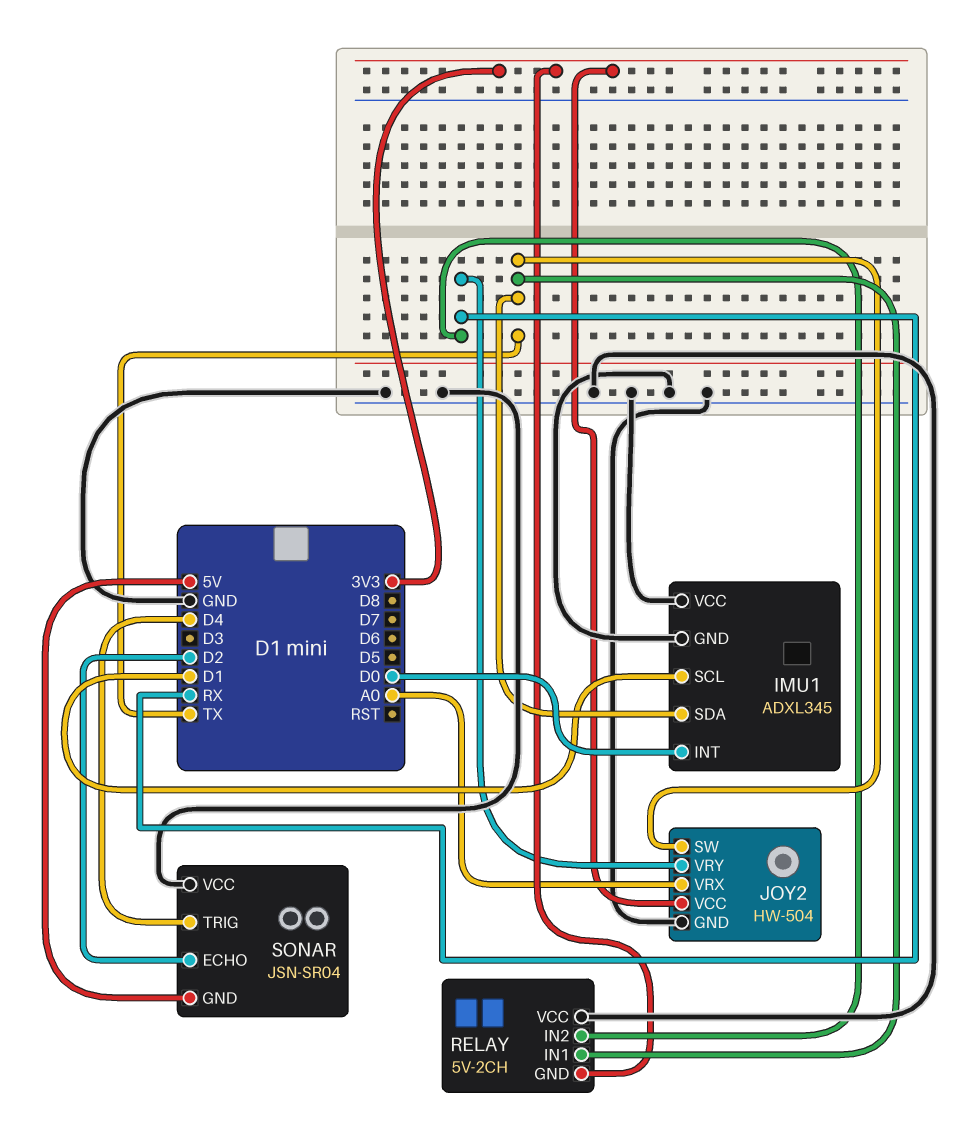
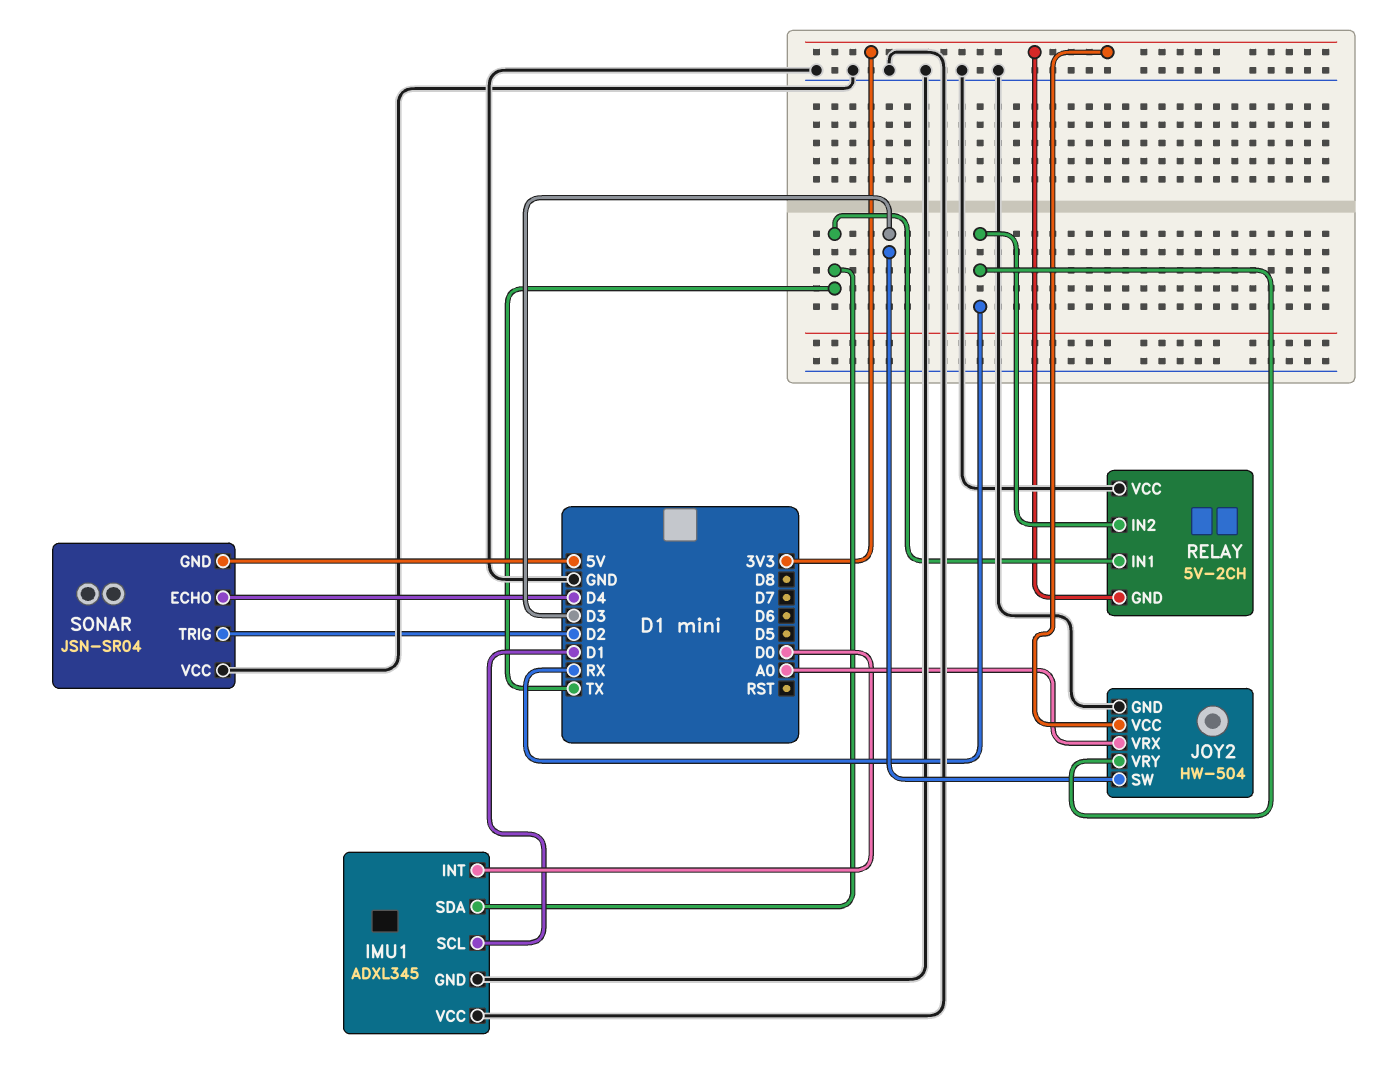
JOY2 pin SW: TX -> D3
SONAR pin ECHO: D2 -> D4
SONAR pin TRIG: D4 -> D2

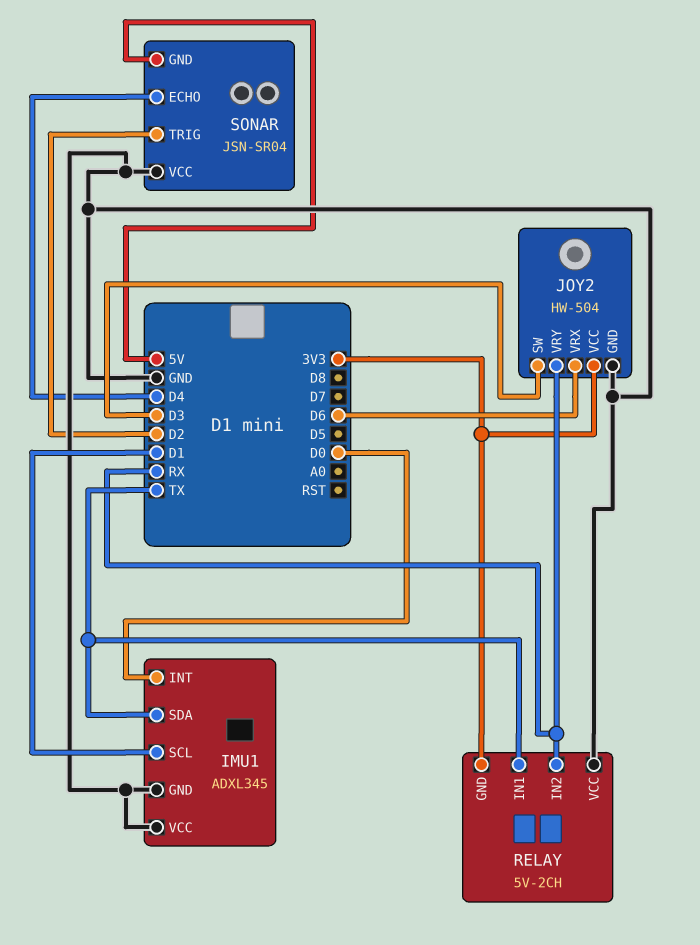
JOY2 pin VRX: A0 -> D6

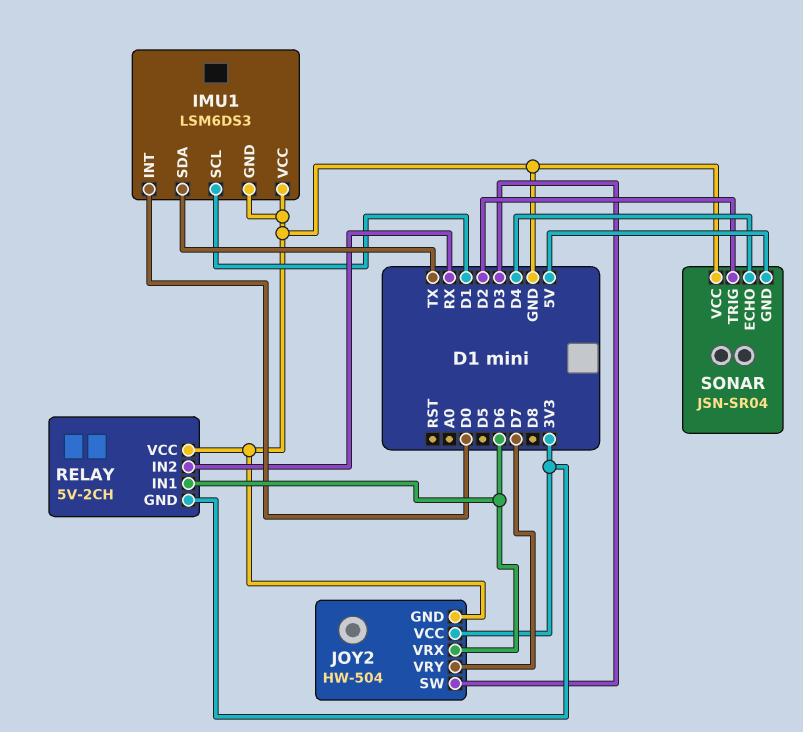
IMU1: ADXL345 -> LSM6DS3
JOY2 pin VRY: RX -> D7
RELAY pin IN1: TX -> D6

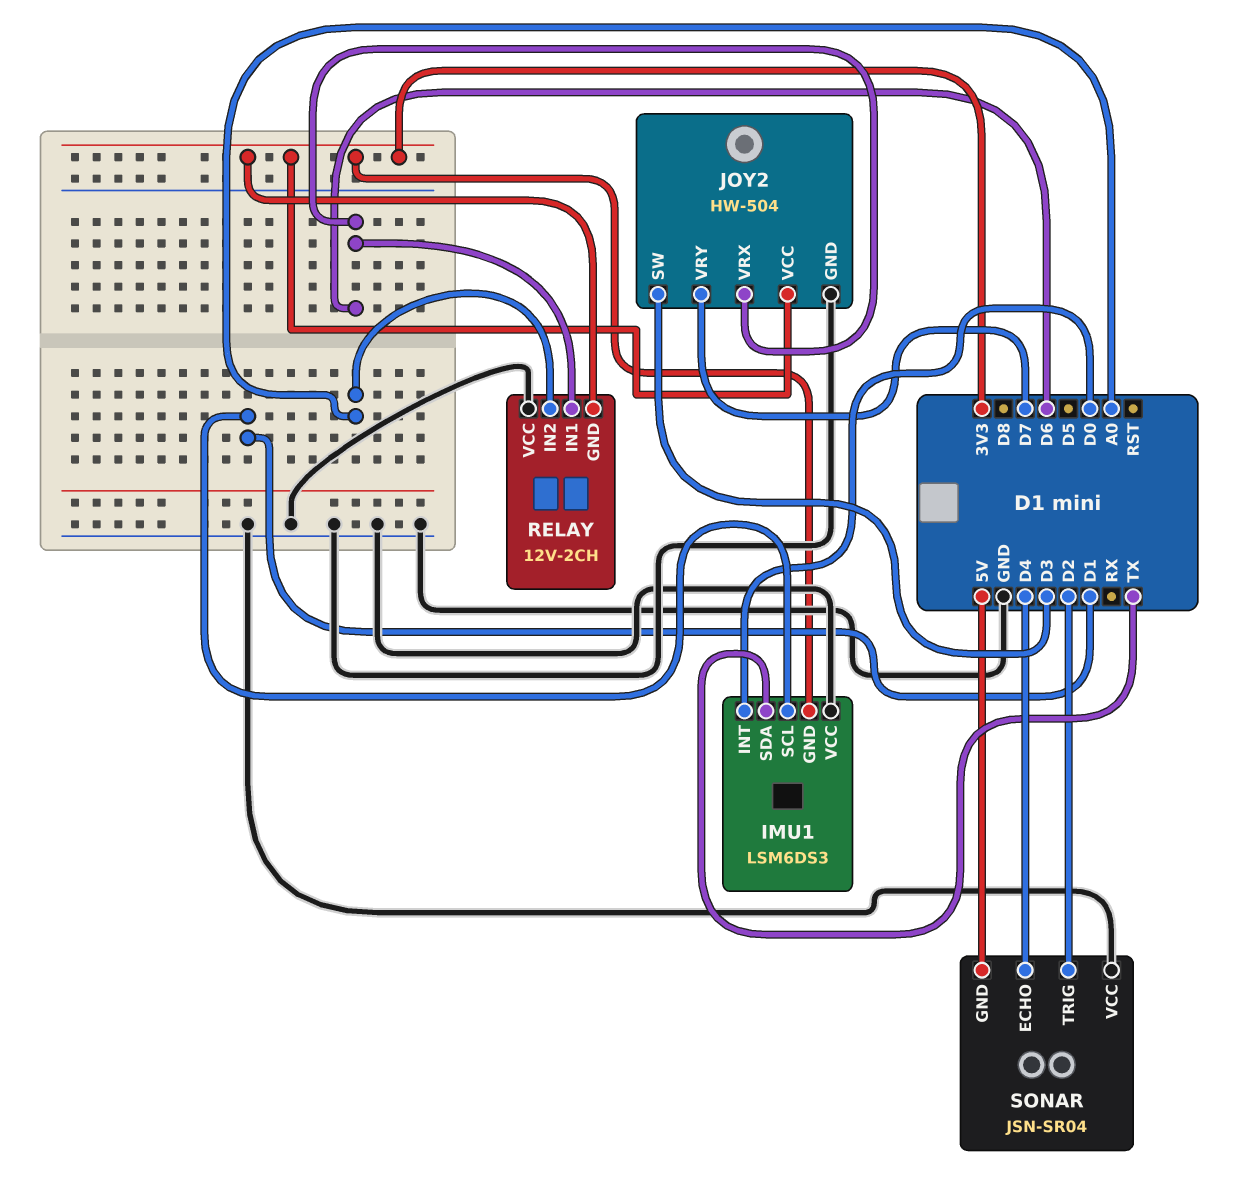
IMU1 pin GND: GND -> 3V3
RELAY: 5V-2CH -> 12V-2CH
RELAY pin IN2: RX -> A0

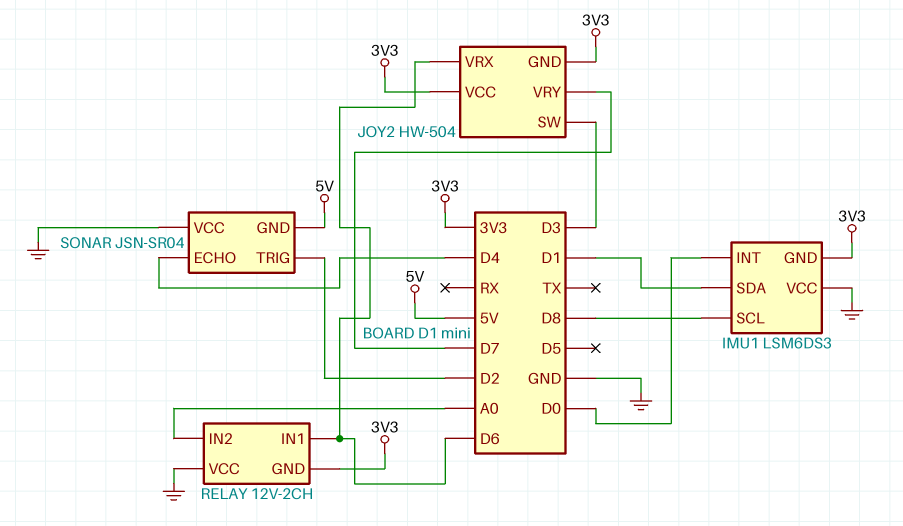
IMU1 pin SCL: D1 -> D8
IMU1 pin SDA: TX -> D1
JOY2 pin GND: GND -> 3V3

